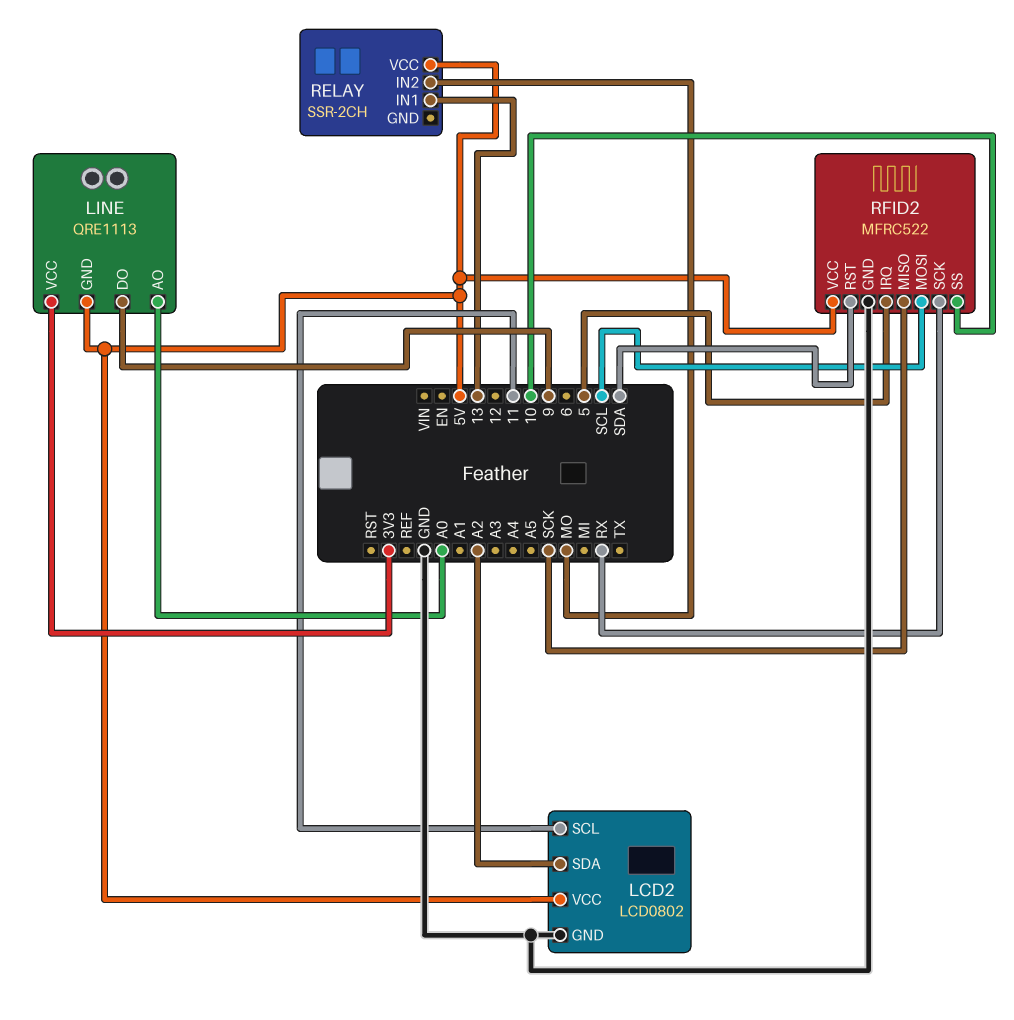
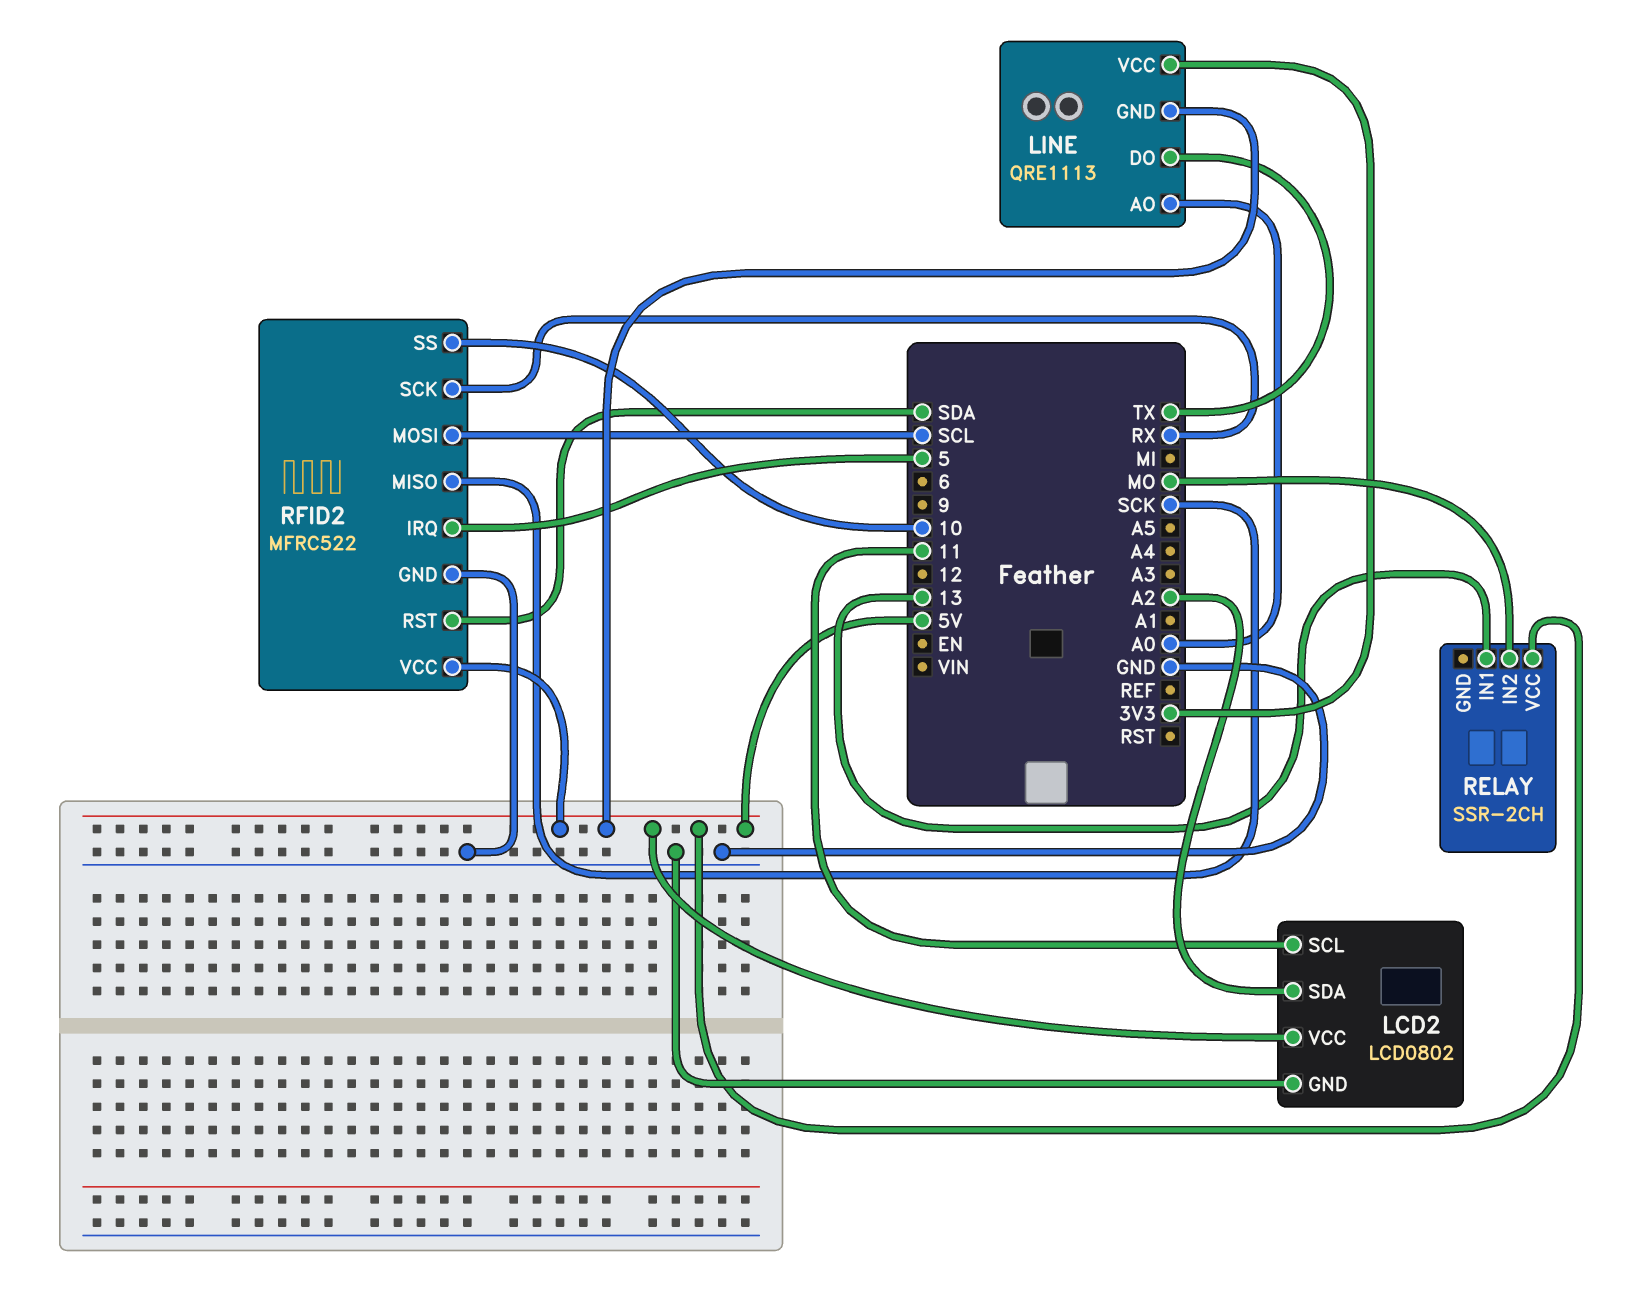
LINE pin DO: 9 -> TX

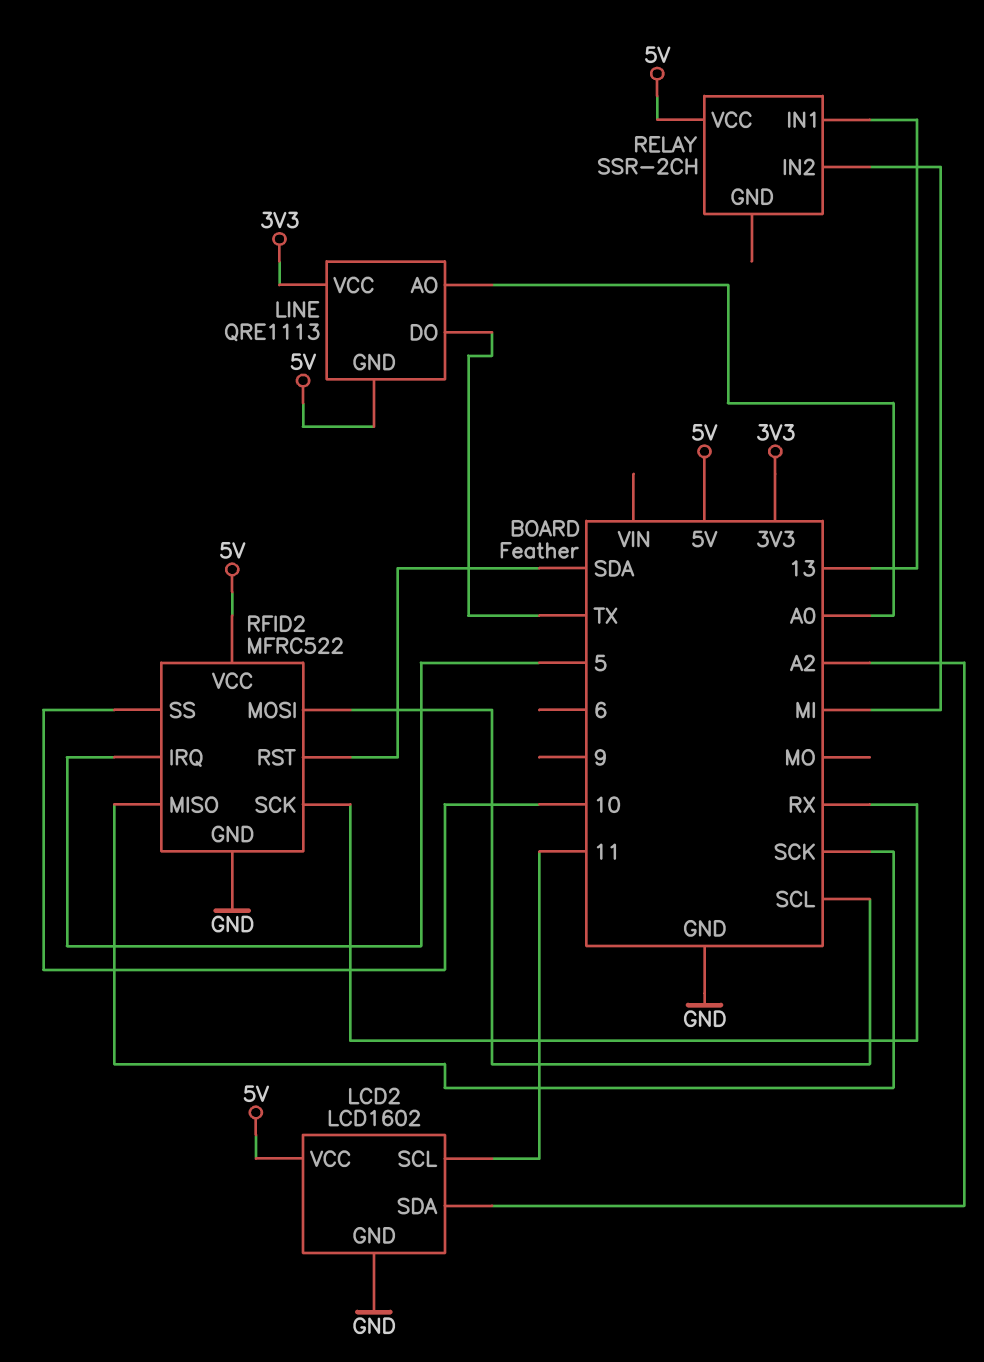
LCD2: LCD0802 -> LCD1602
RELAY pin IN2: MO -> MI

